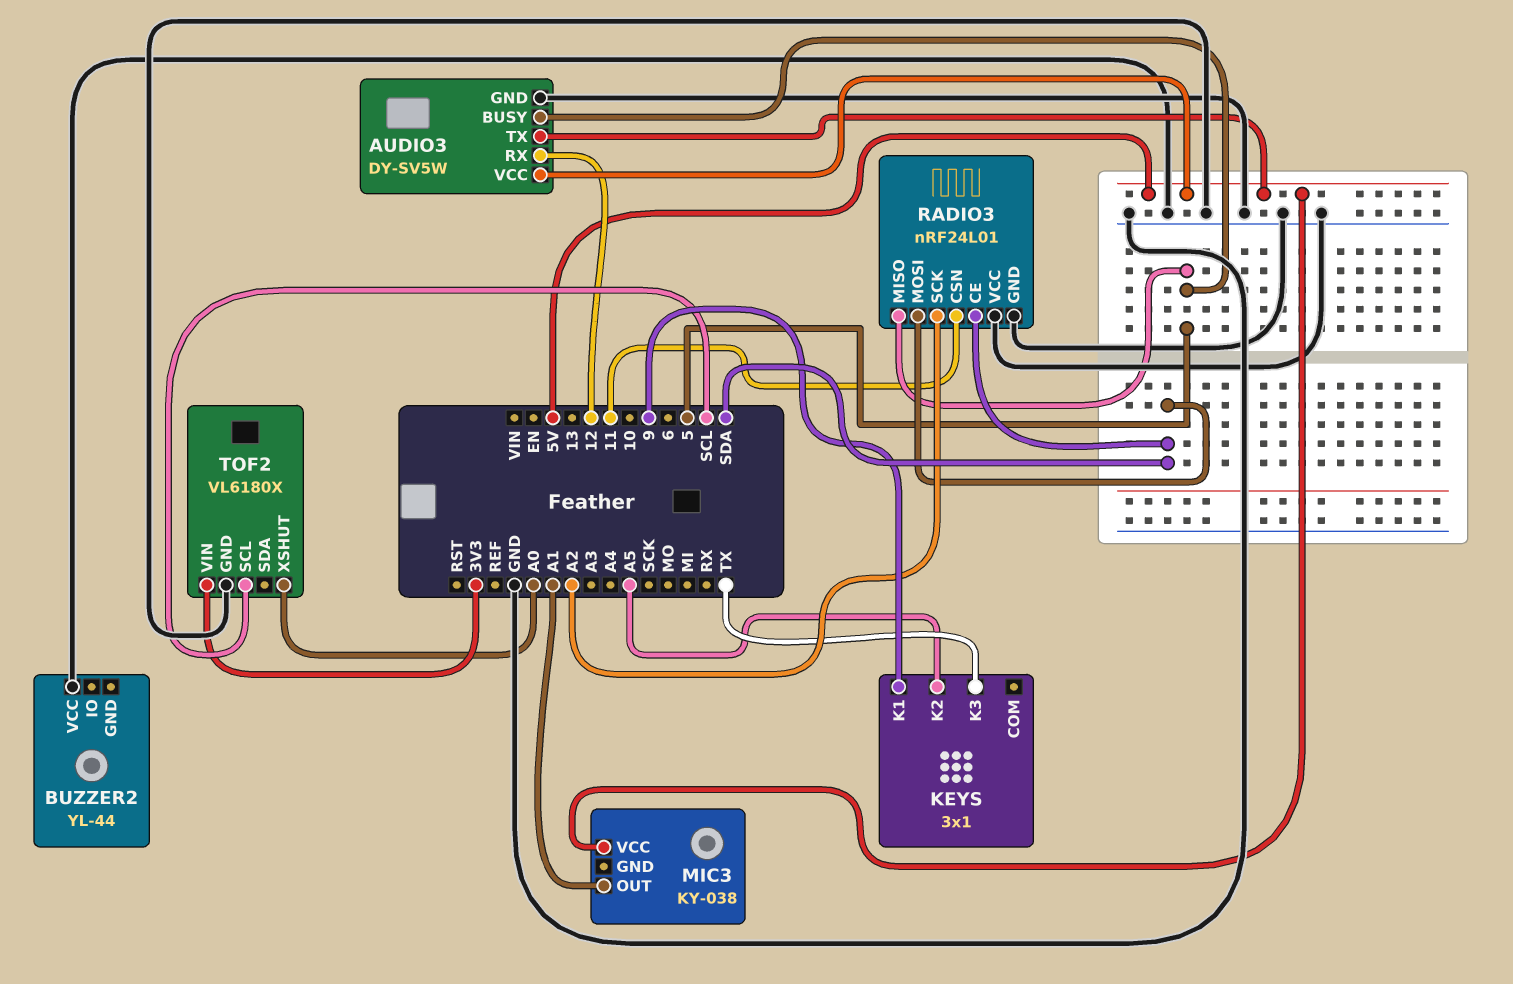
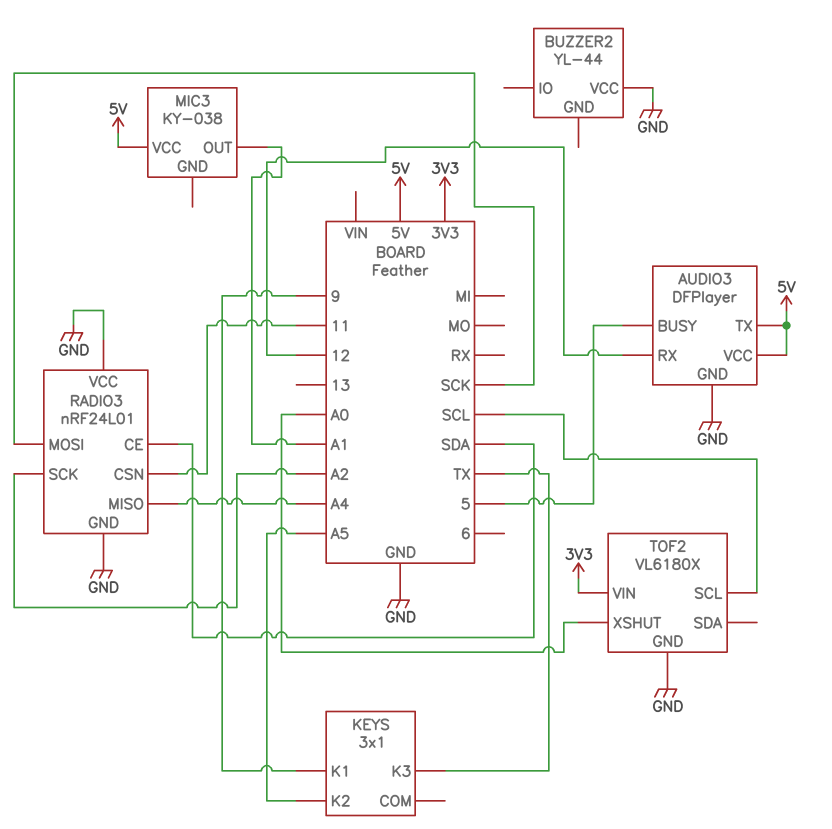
AUDIO3: DY-SV5W -> DFPlayer
RADIO3 pin MISO: 5 -> A4
RADIO3 pin MOSI: SDA -> SCK

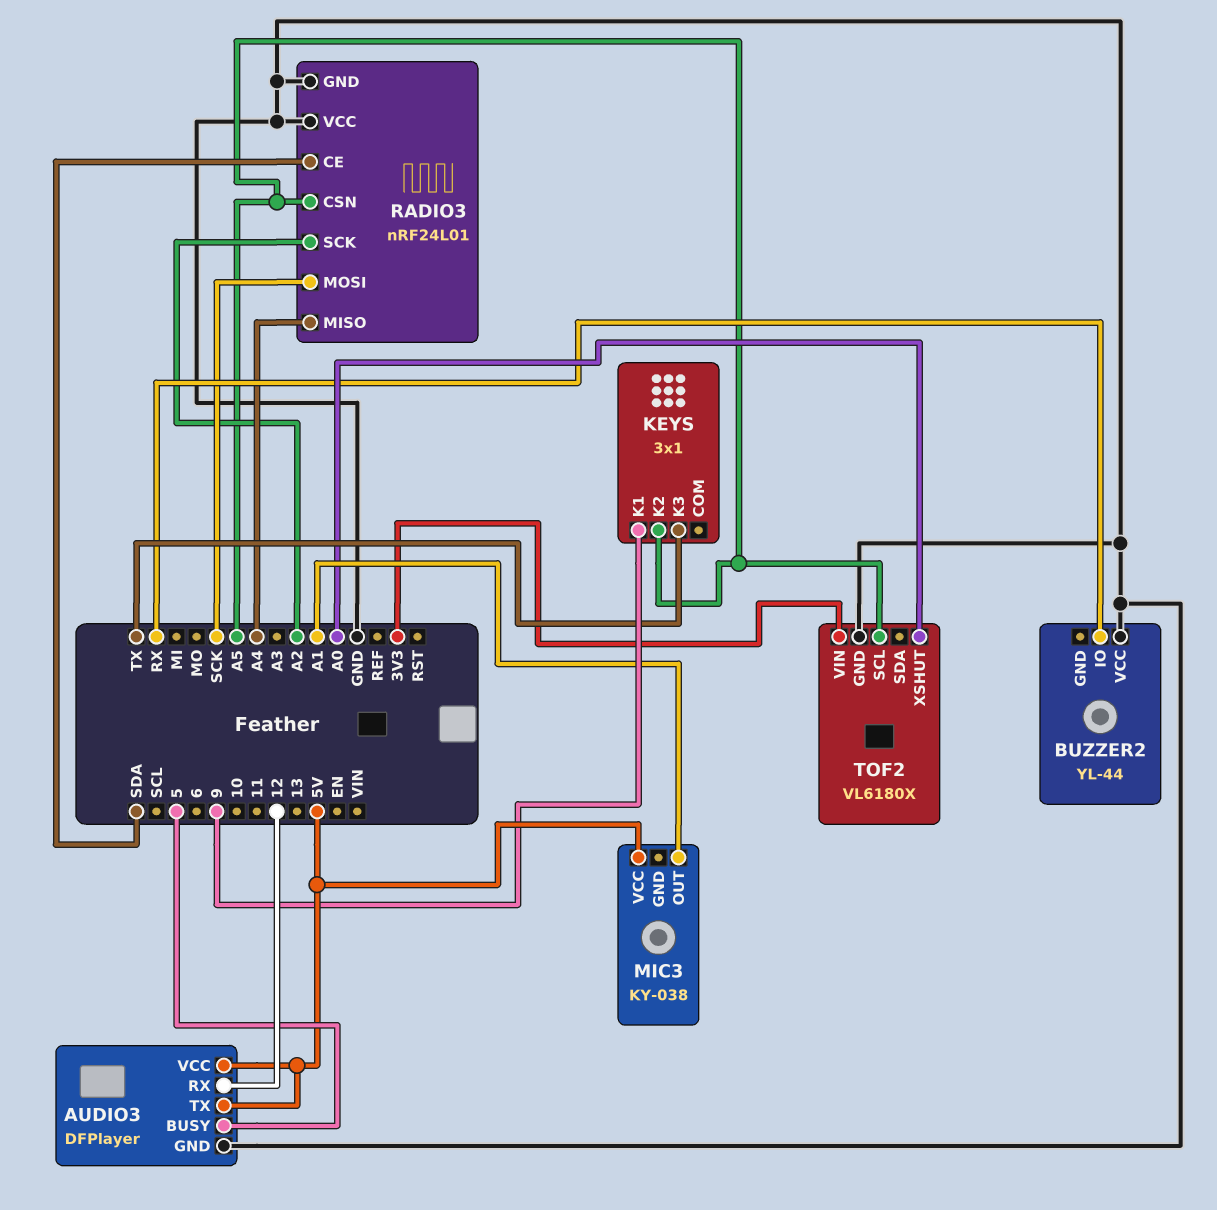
BUZZER2 pin IO: none -> RX
RADIO3 pin CSN: 11 -> A5
TOF2 pin SCL: SCL -> A5

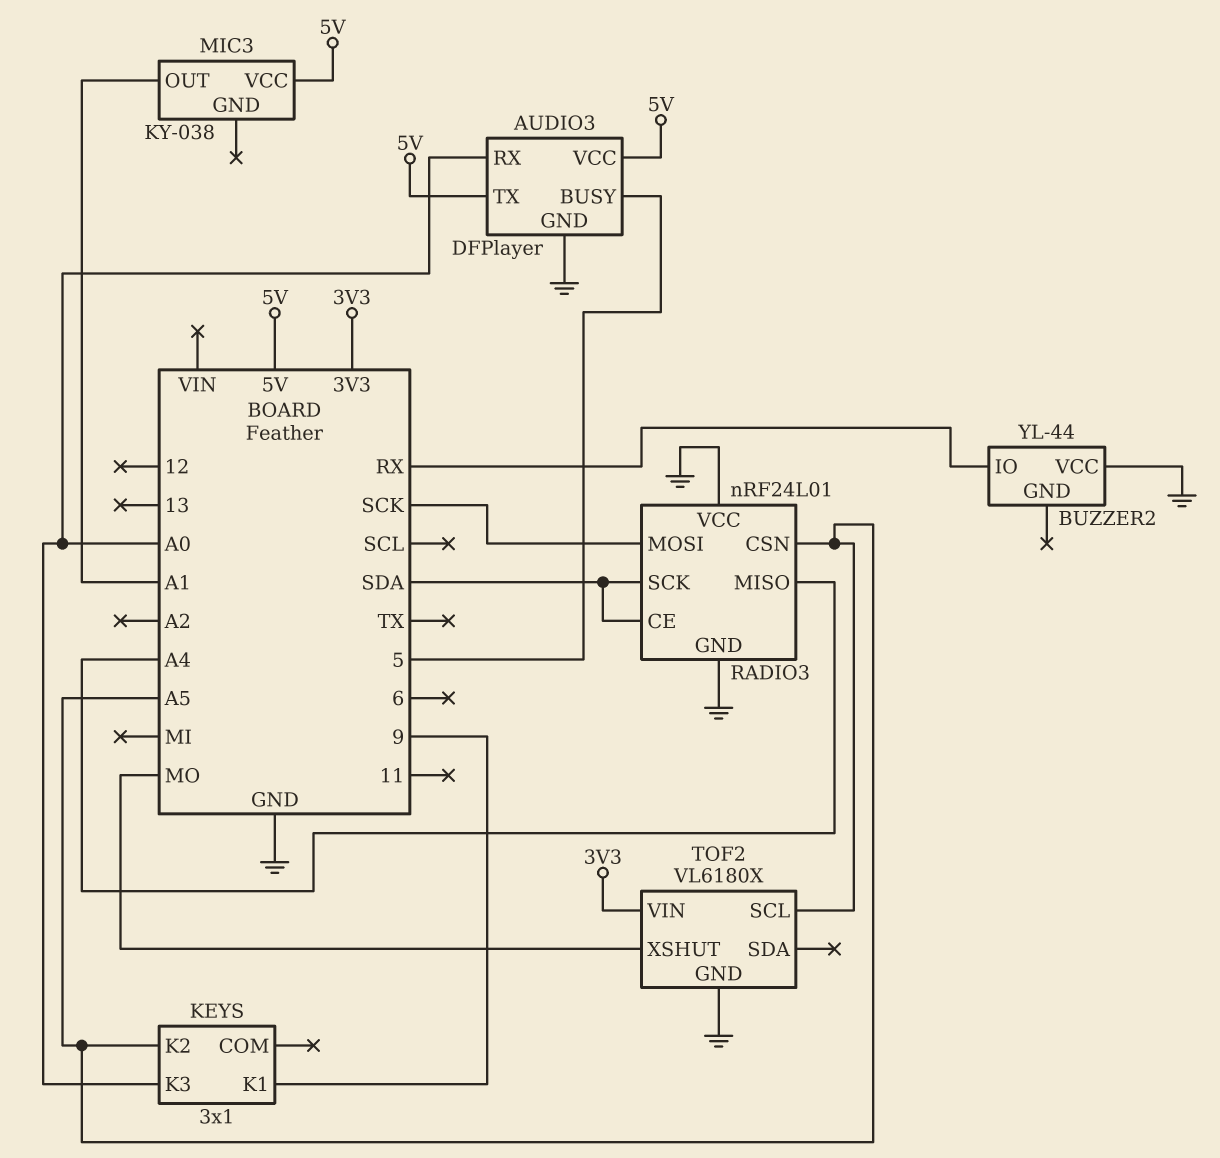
AUDIO3 pin RX: 12 -> A0
KEYS pin K3: TX -> A0
RADIO3 pin SCK: A2 -> SDA
TOF2 pin XSHUT: A0 -> MO

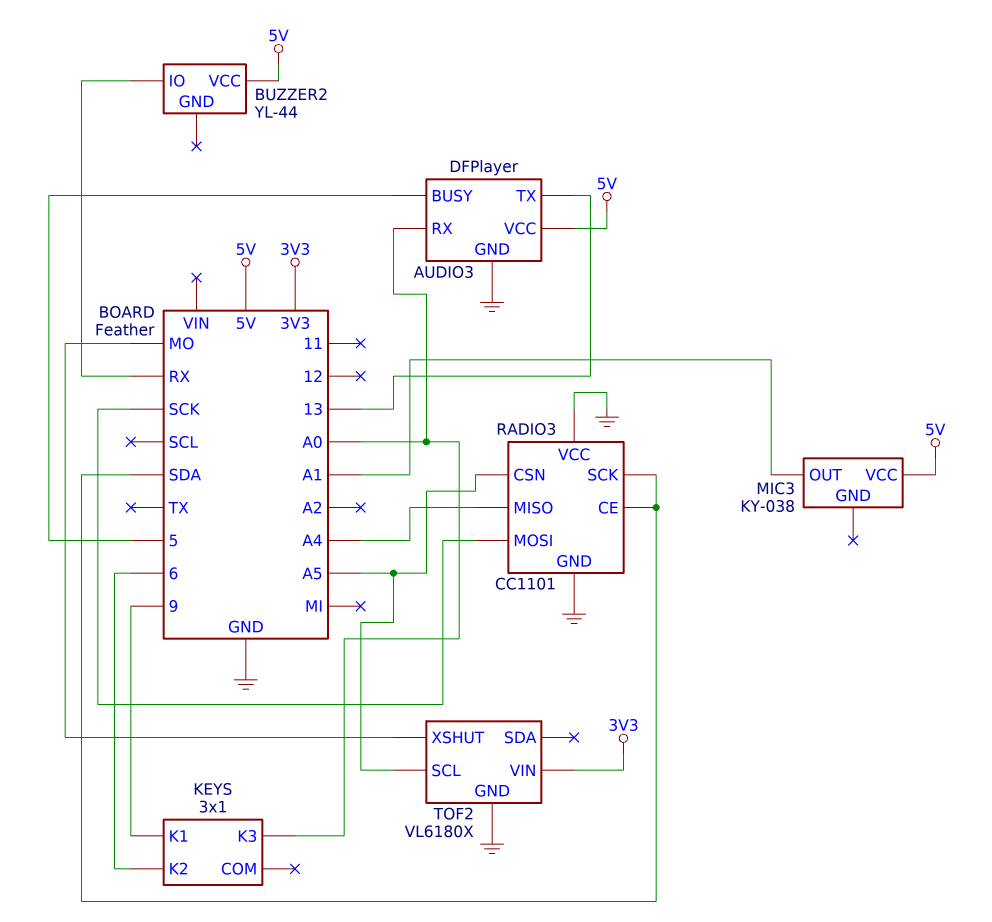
AUDIO3 pin TX: 5V -> 13
BUZZER2 pin VCC: GND -> 5V
KEYS pin K2: A5 -> 6
RADIO3: nRF24L01 -> CC1101

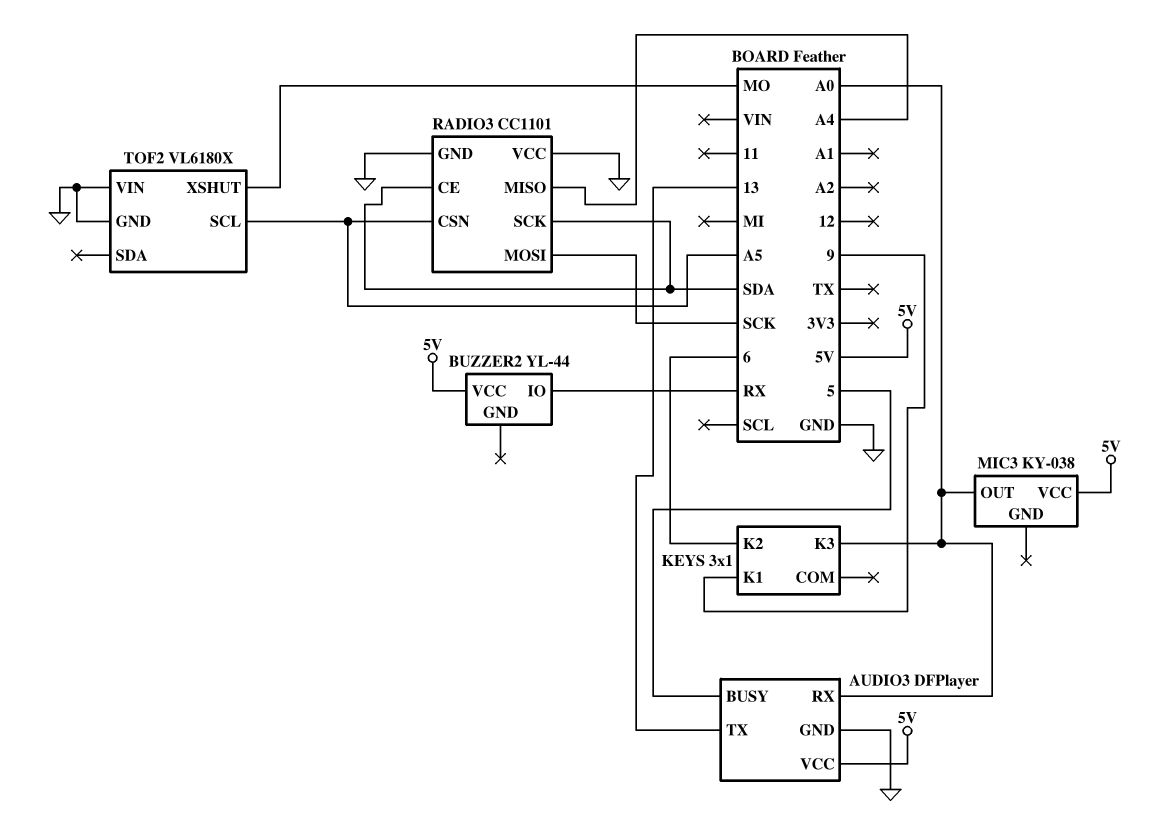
MIC3 pin OUT: A1 -> A0
TOF2 pin VIN: 3V3 -> GND

